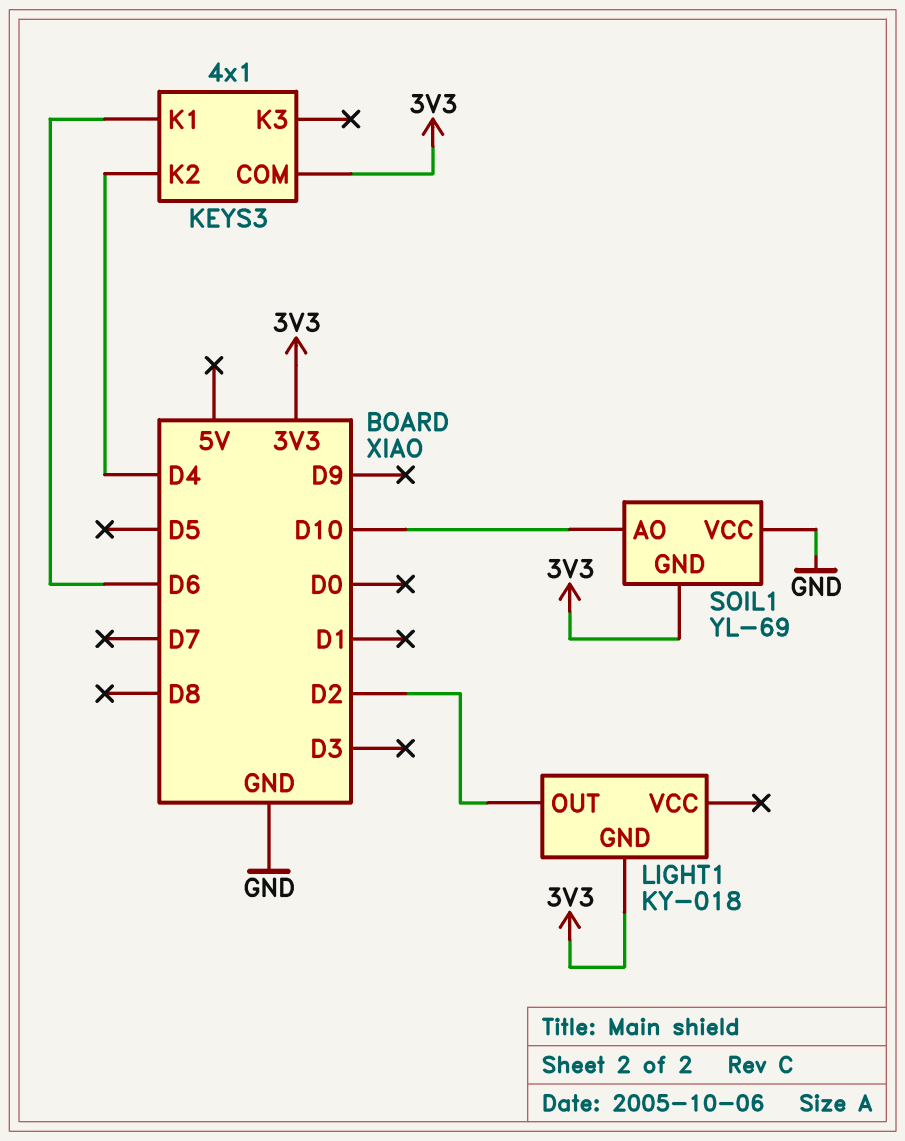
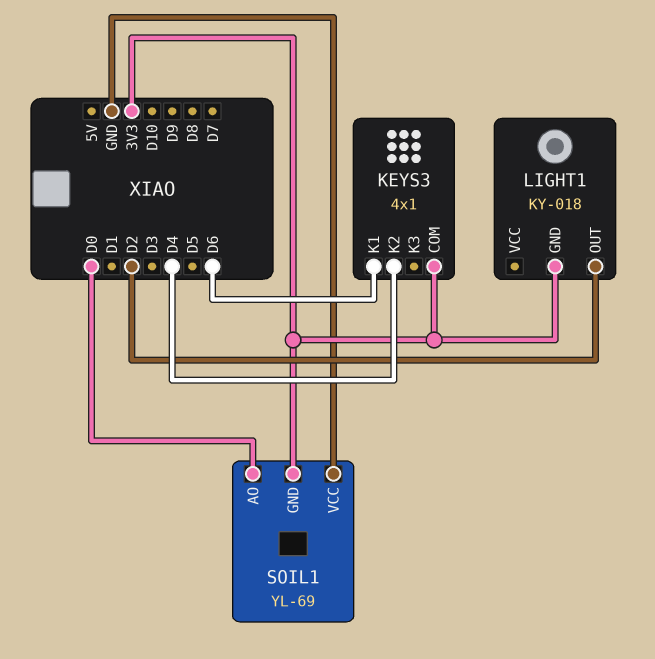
SOIL1 pin AO: D10 -> D0

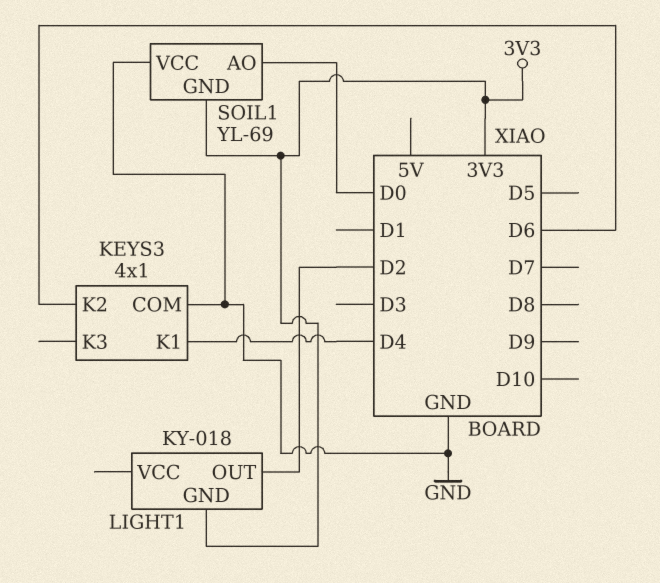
KEYS3 pin COM: 3V3 -> GND
KEYS3 pin K1: D6 -> D4
KEYS3 pin K2: D4 -> D6

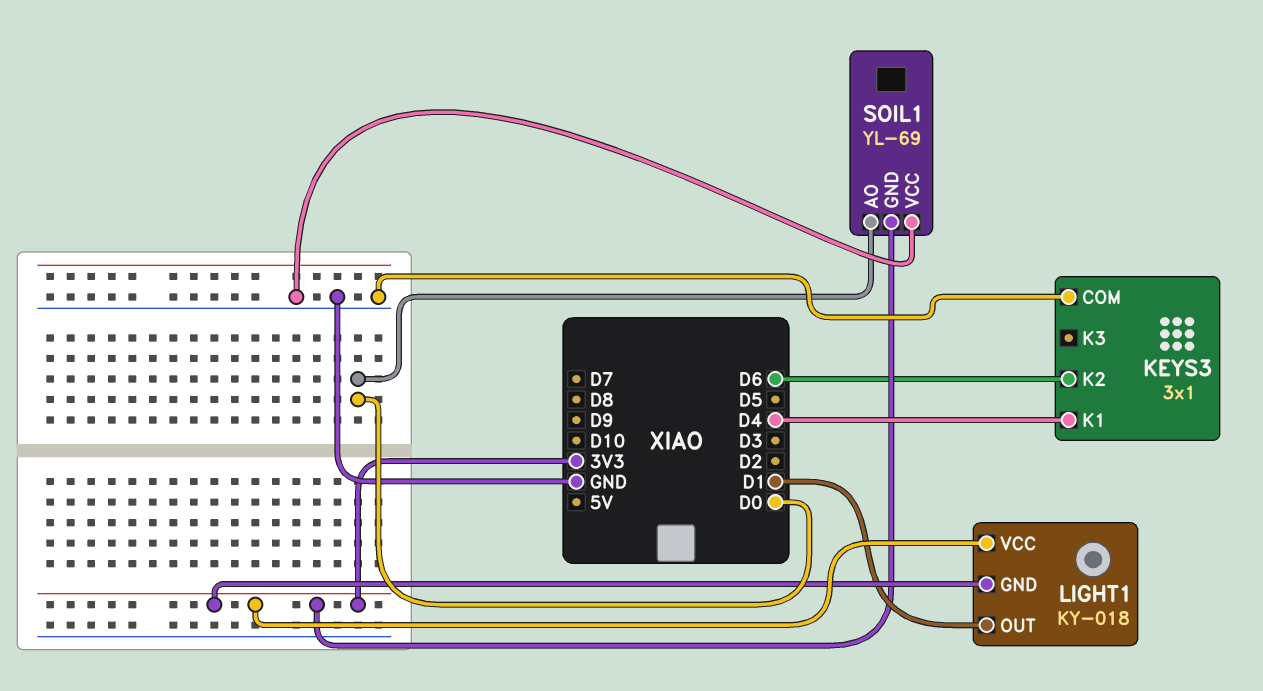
KEYS3: 4x1 -> 3x1
LIGHT1 pin OUT: D2 -> D1
LIGHT1 pin VCC: none -> 3V3

